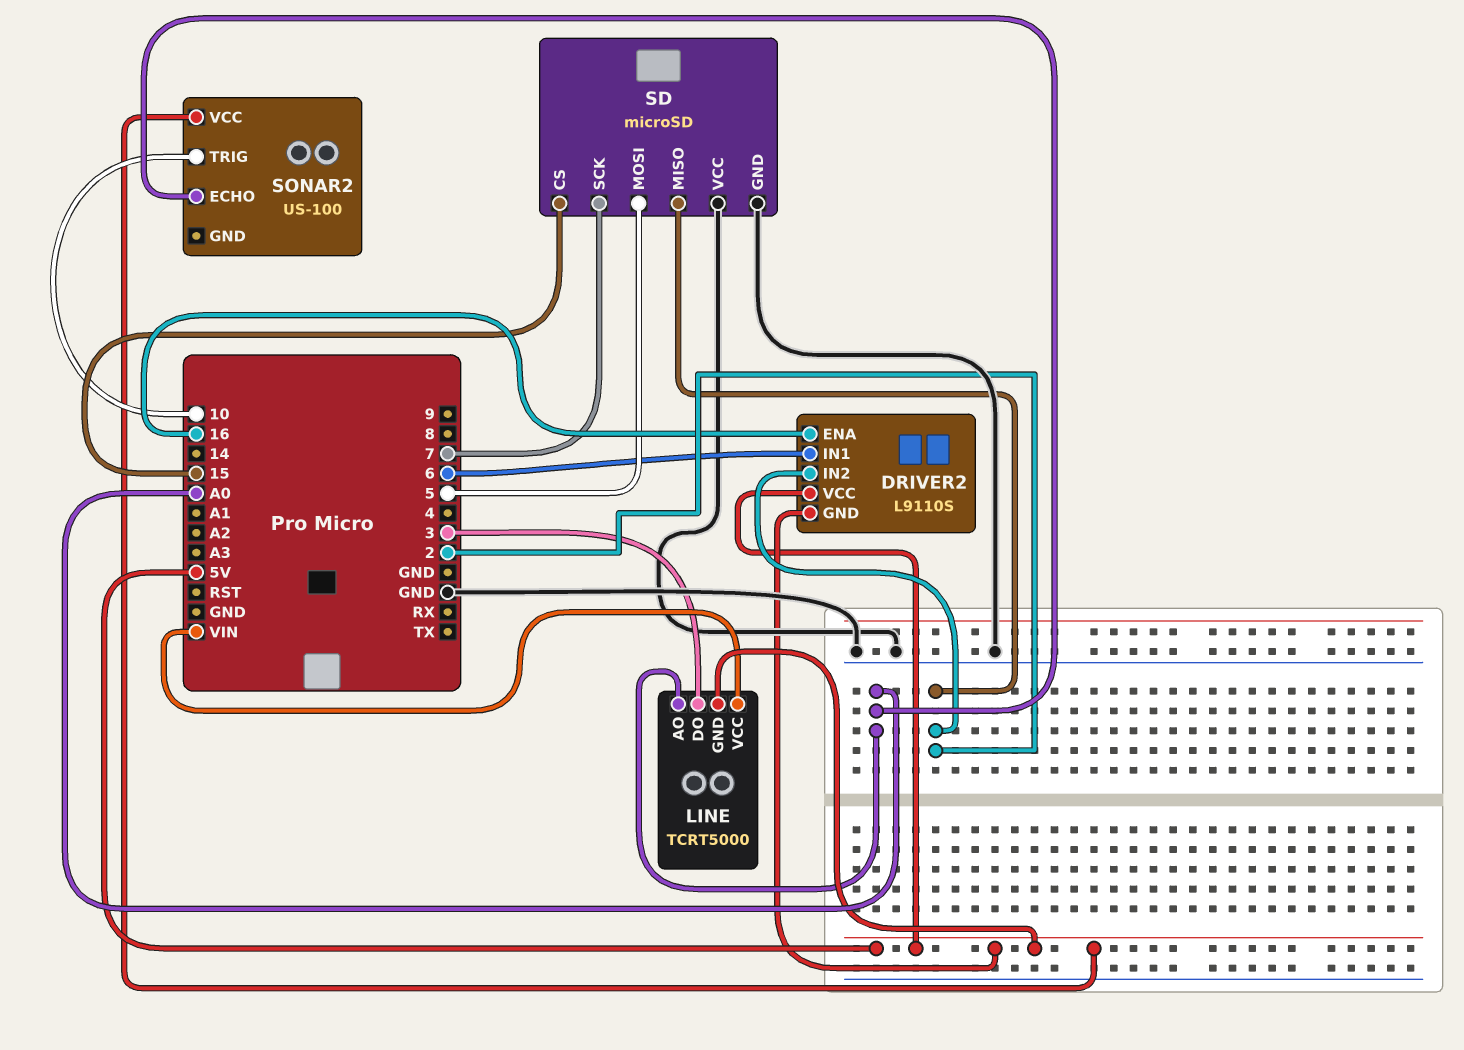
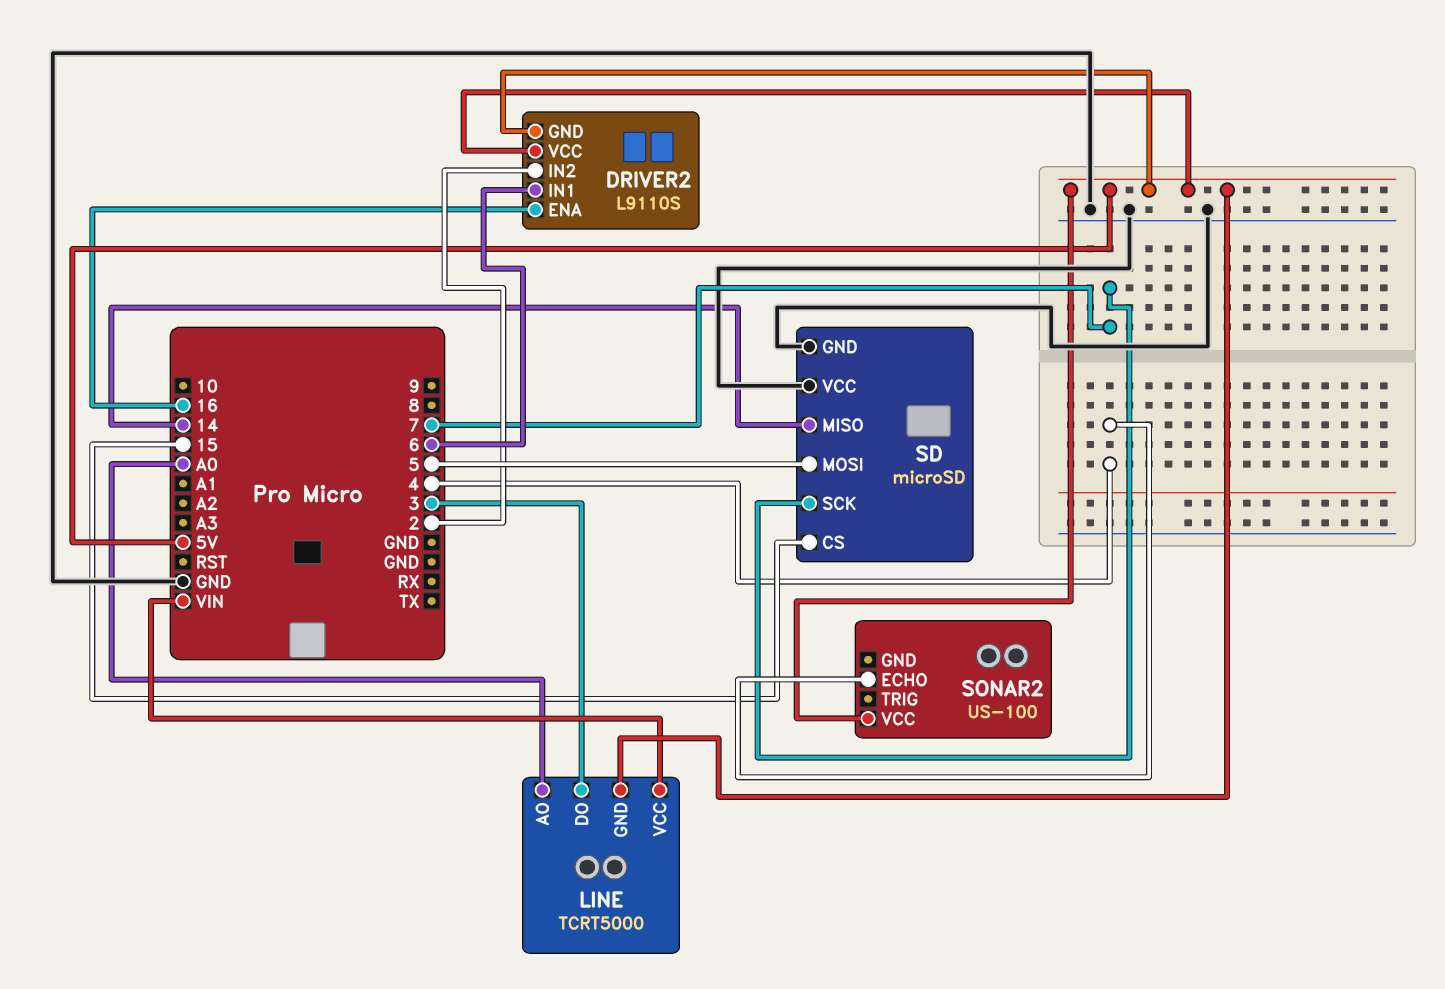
SD pin MISO: 2 -> 14
SONAR2 pin ECHO: A0 -> 4
SONAR2 pin TRIG: 10 -> none

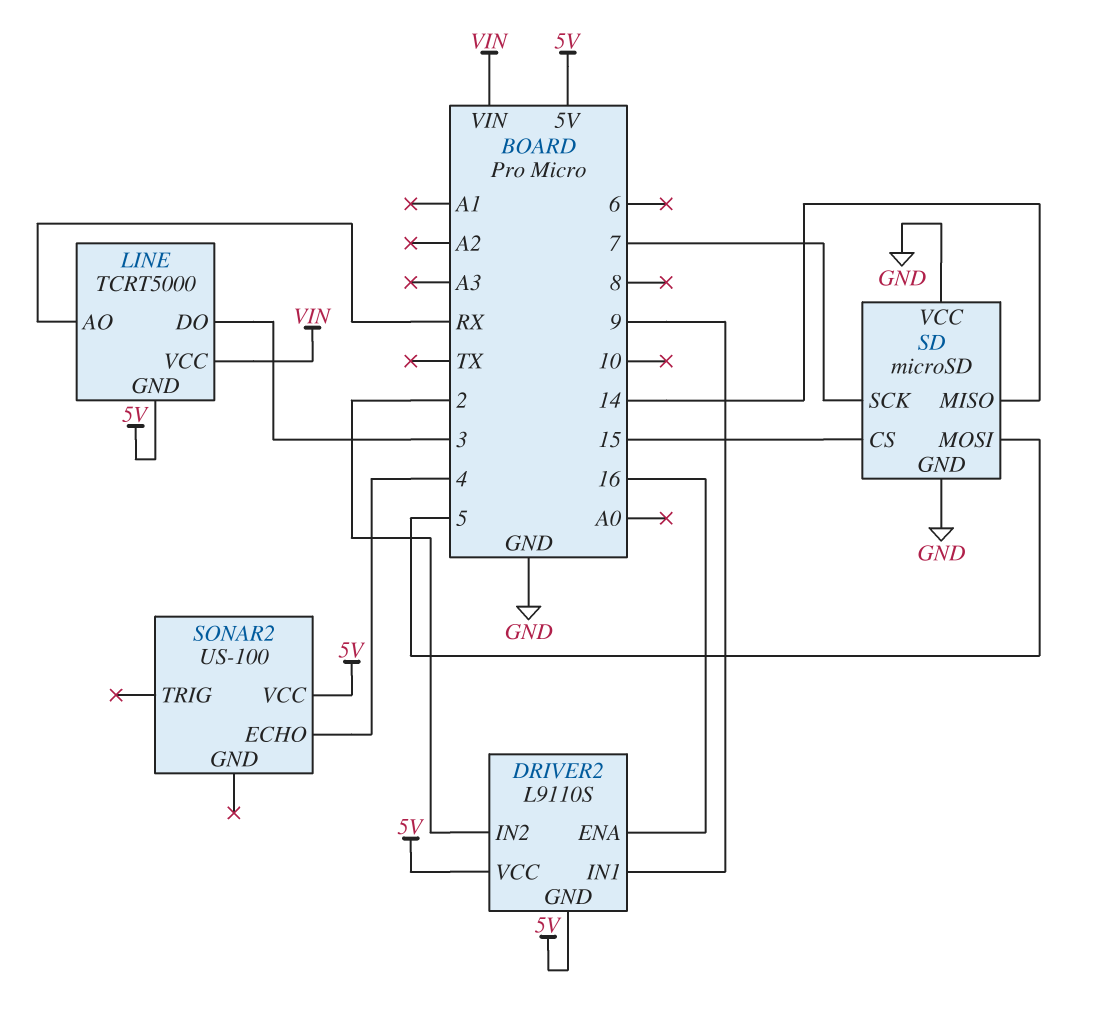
DRIVER2 pin IN1: 6 -> 9
LINE pin AO: A0 -> RX

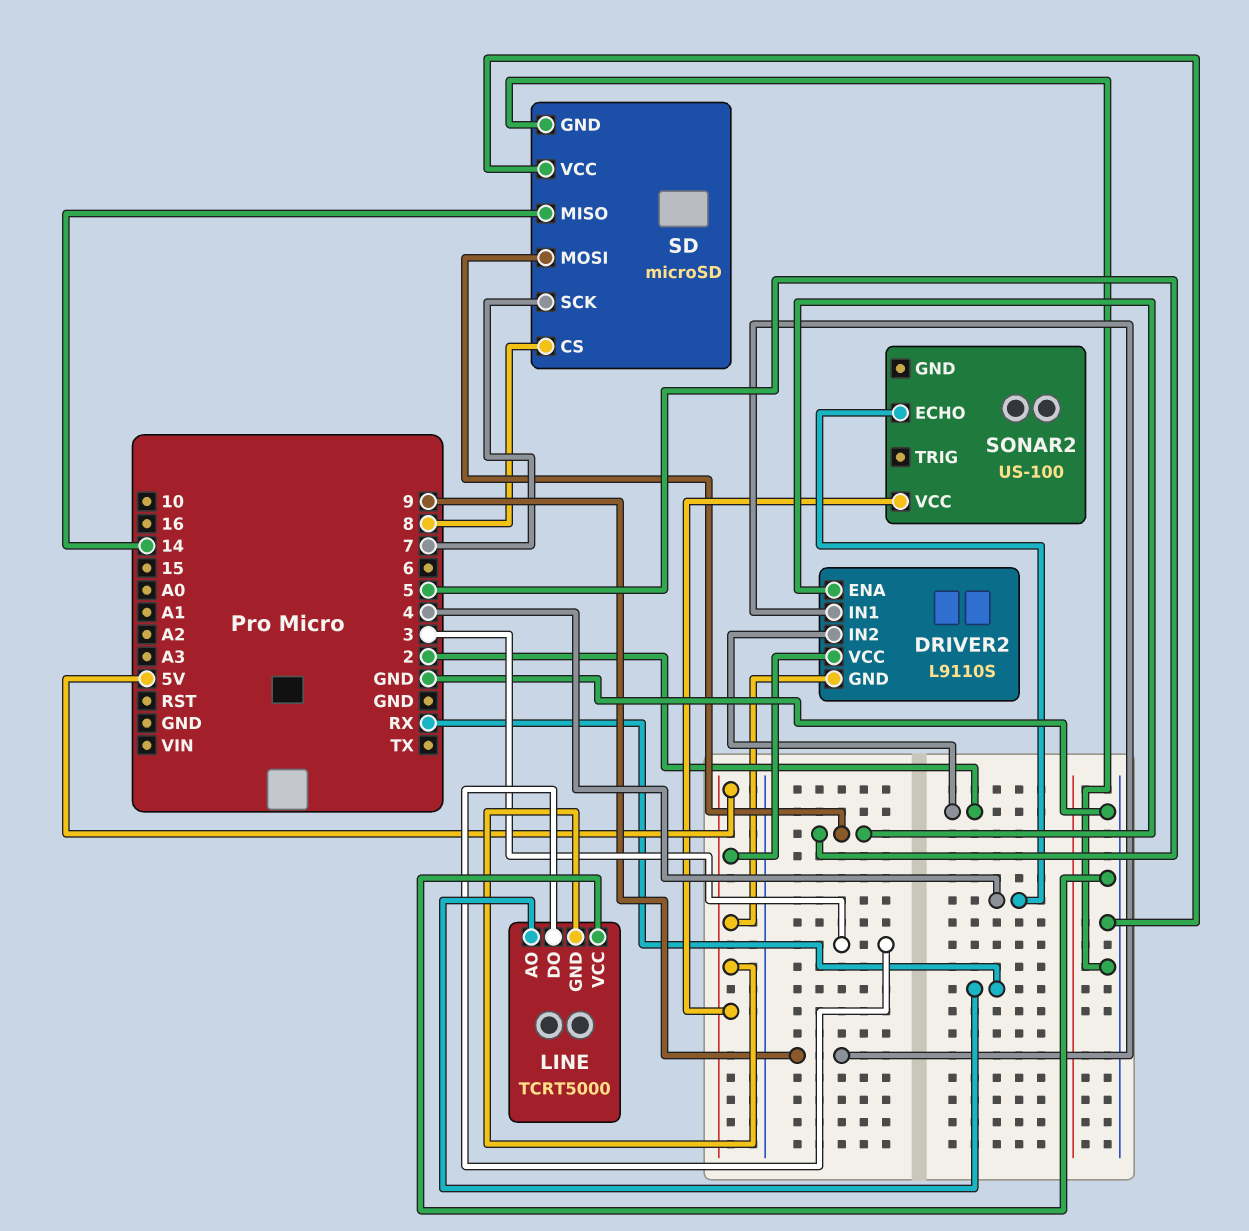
DRIVER2 pin ENA: 16 -> 5
LINE pin VCC: VIN -> GND
SD pin CS: 15 -> 8

